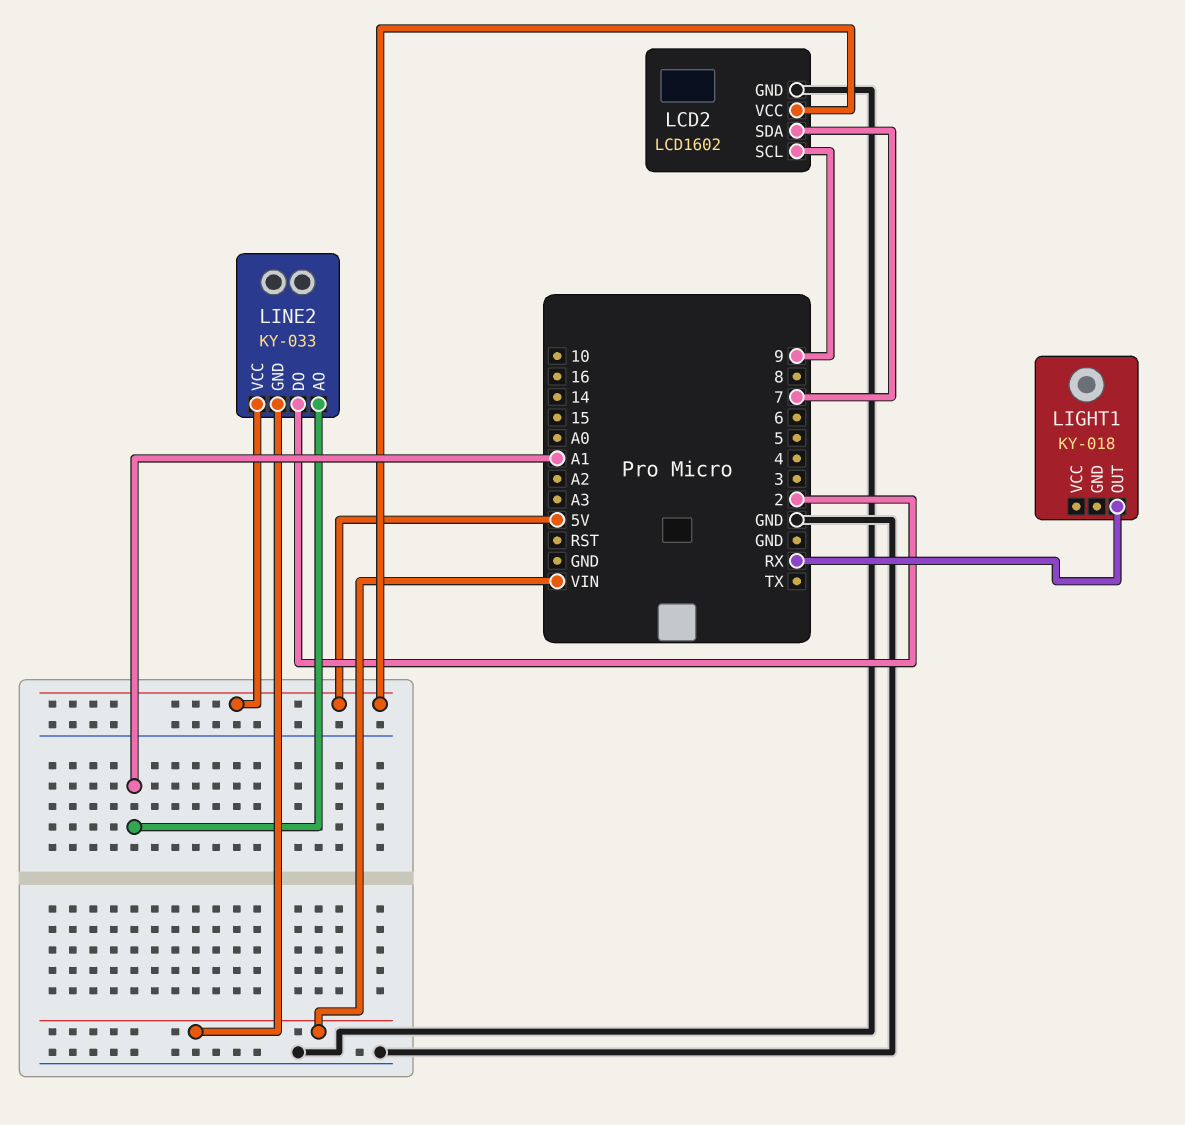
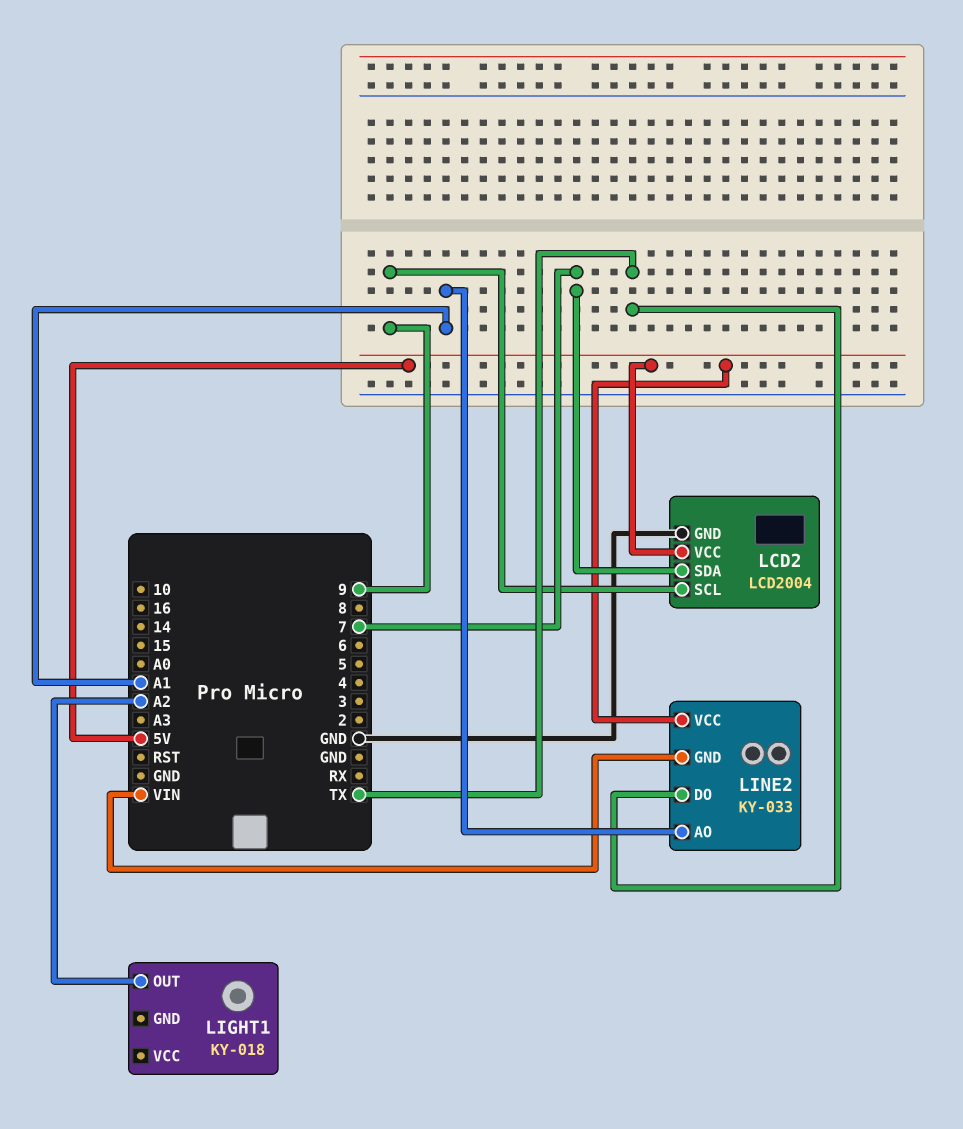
LCD2: LCD1602 -> LCD2004
LIGHT1 pin OUT: RX -> A2
LINE2 pin DO: 2 -> TX

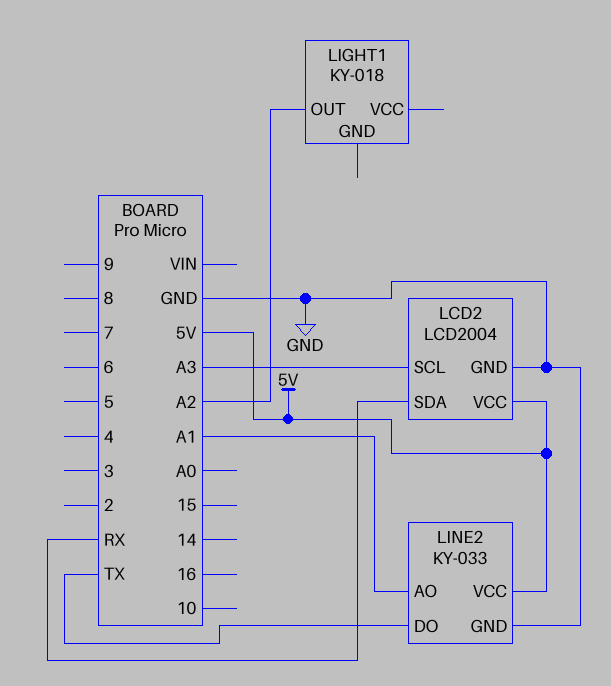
LCD2 pin SCL: 9 -> A3
LCD2 pin SDA: 7 -> RX
LINE2 pin GND: VIN -> GND

